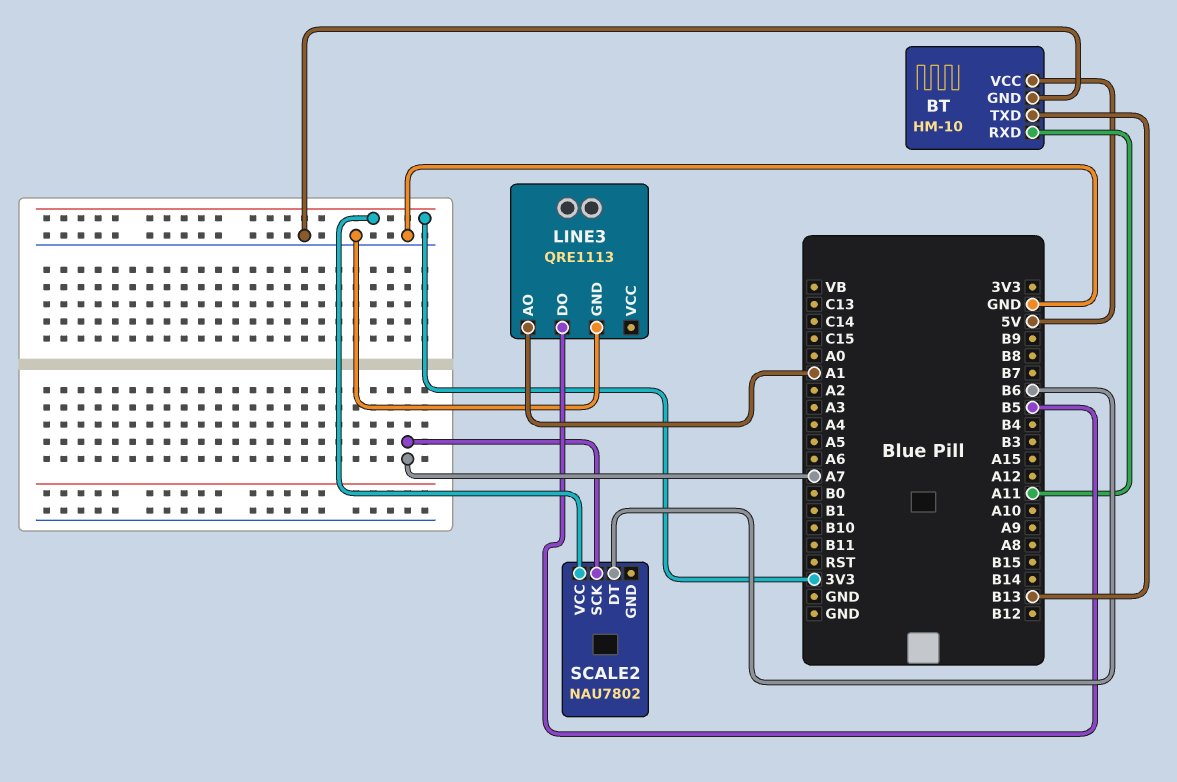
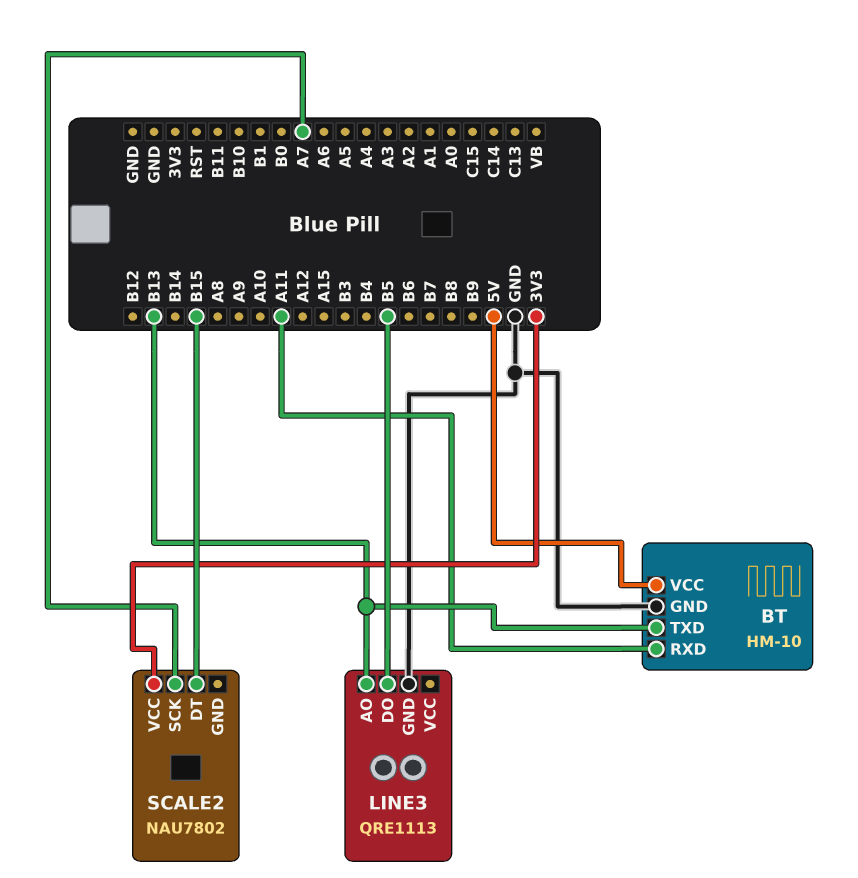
LINE3 pin AO: A1 -> B13
SCALE2 pin DT: B6 -> B15

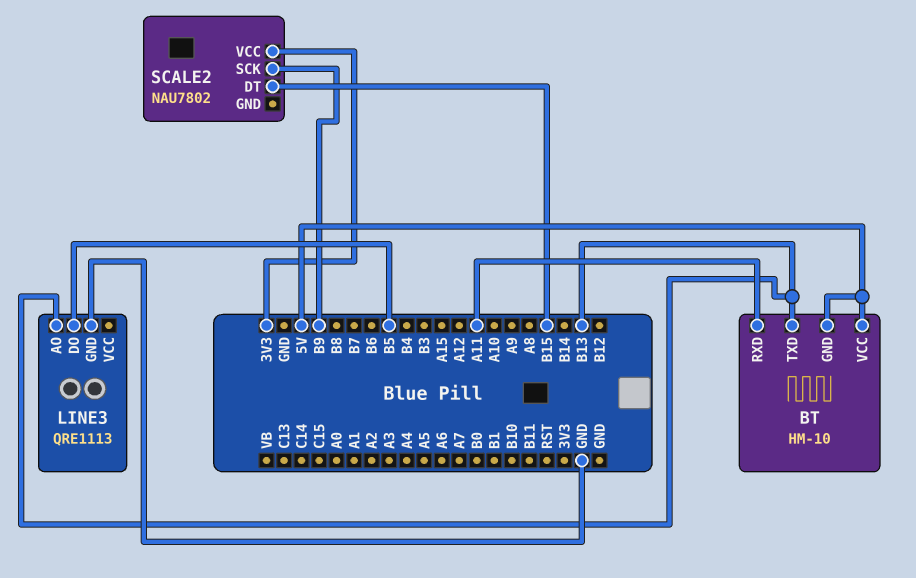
BT pin GND: GND -> 5V
SCALE2 pin SCK: A7 -> B9

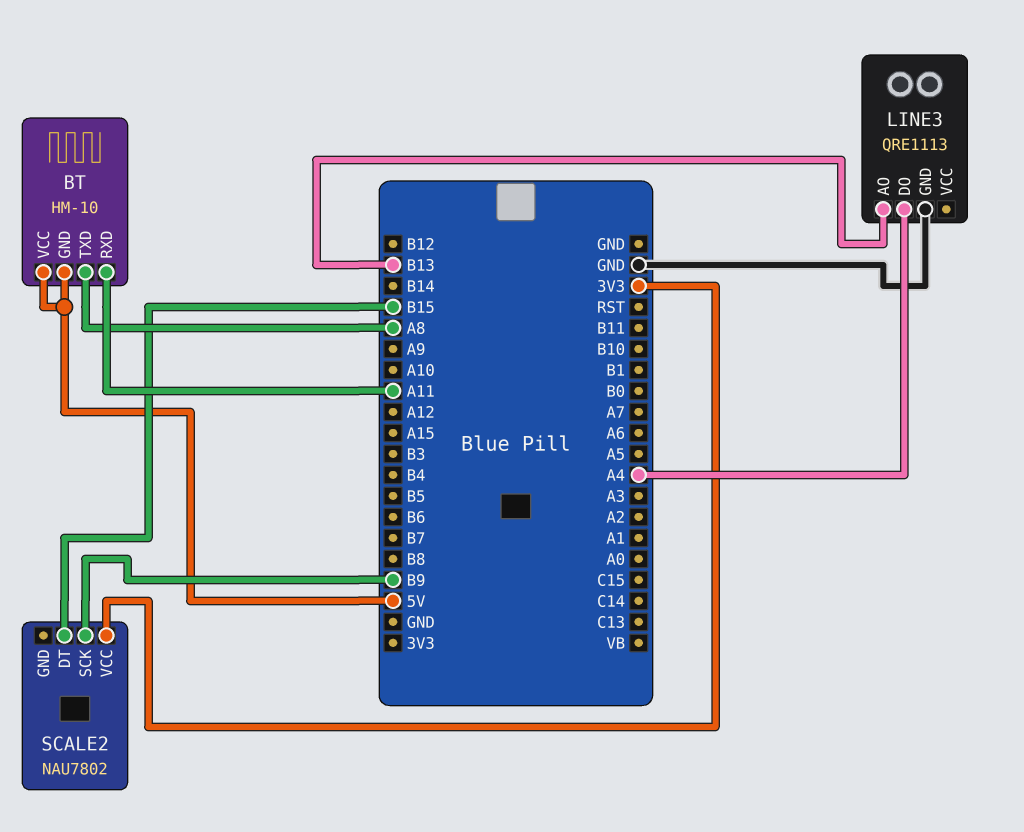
BT pin TXD: B13 -> A8
LINE3 pin DO: B5 -> A4

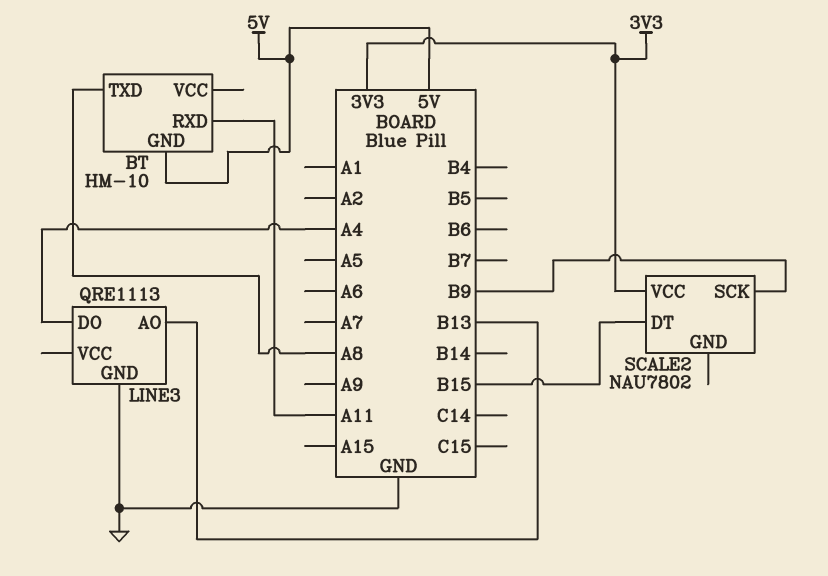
BT pin VCC: 5V -> none

